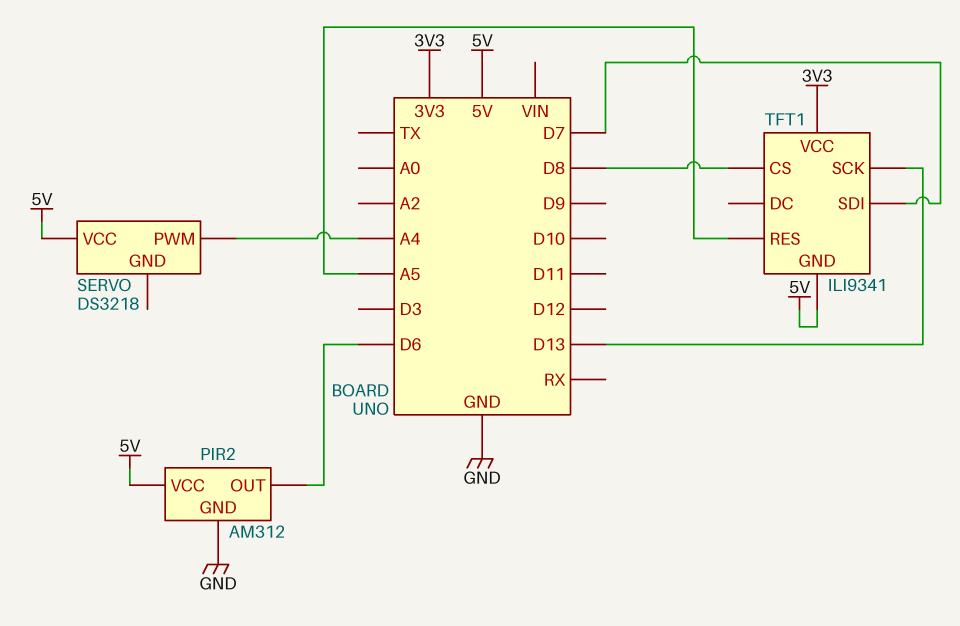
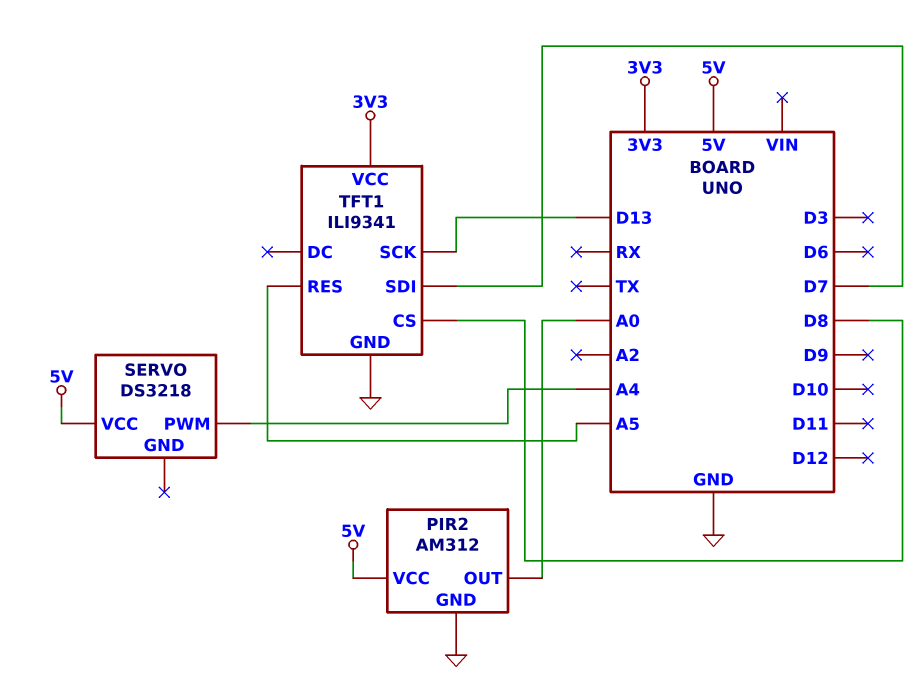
PIR2 pin OUT: D6 -> A0
TFT1 pin GND: 5V -> GND

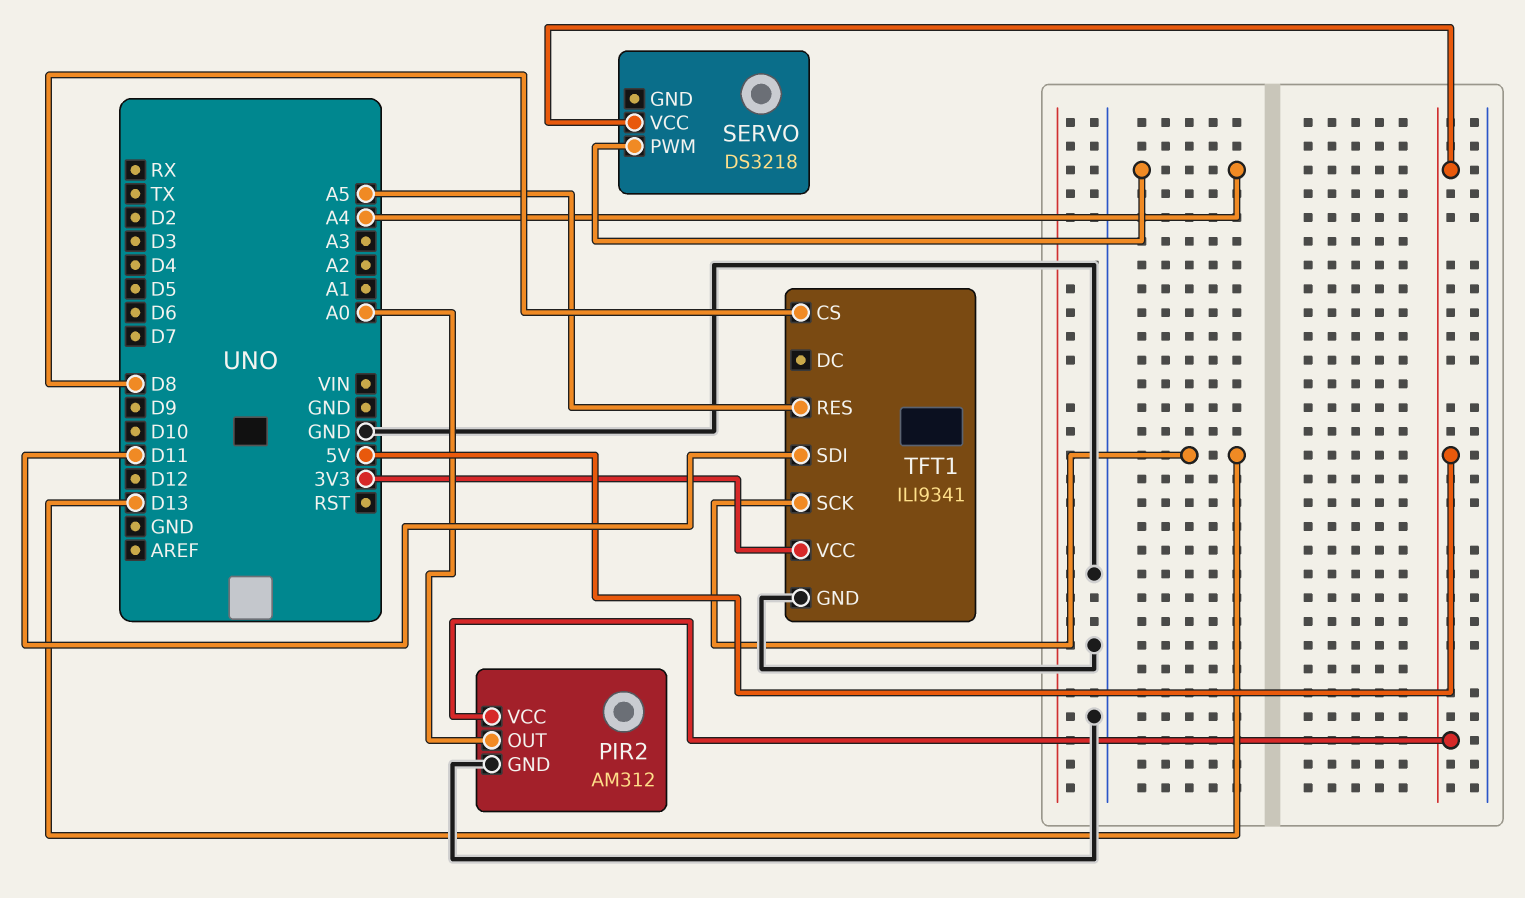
TFT1 pin SDI: D7 -> D11

